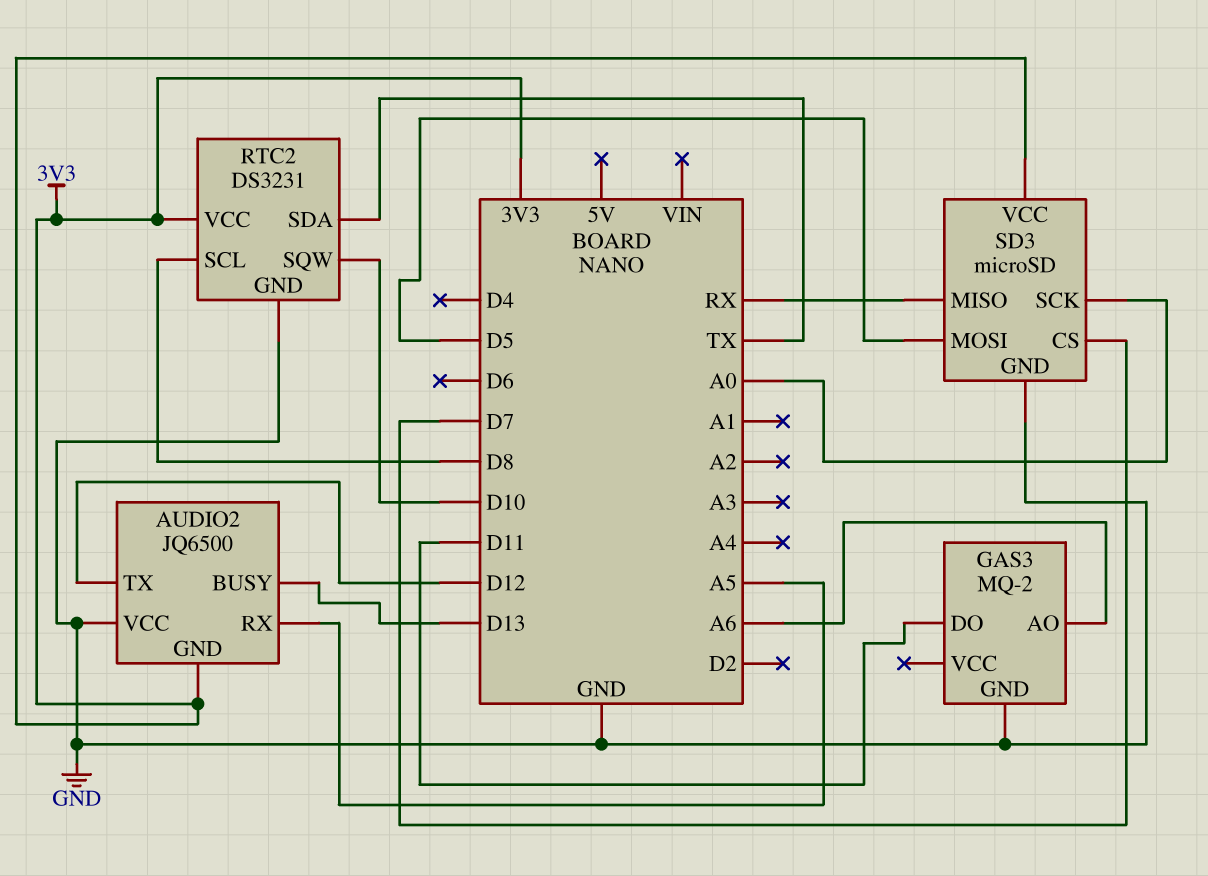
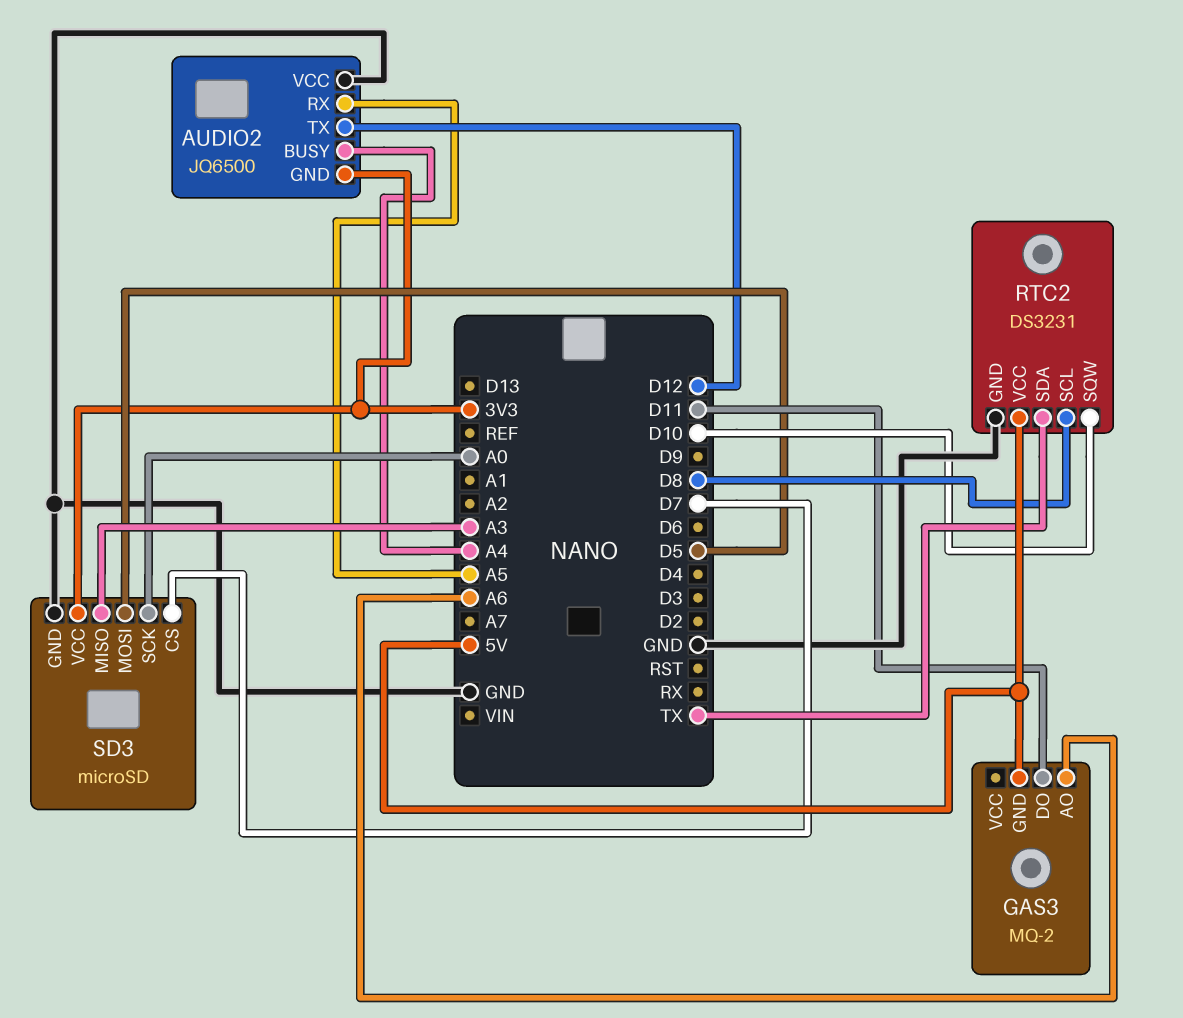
AUDIO2 pin BUSY: D13 -> A4
GAS3 pin GND: GND -> 5V
RTC2 pin VCC: 3V3 -> 5V
SD3 pin MISO: RX -> A3

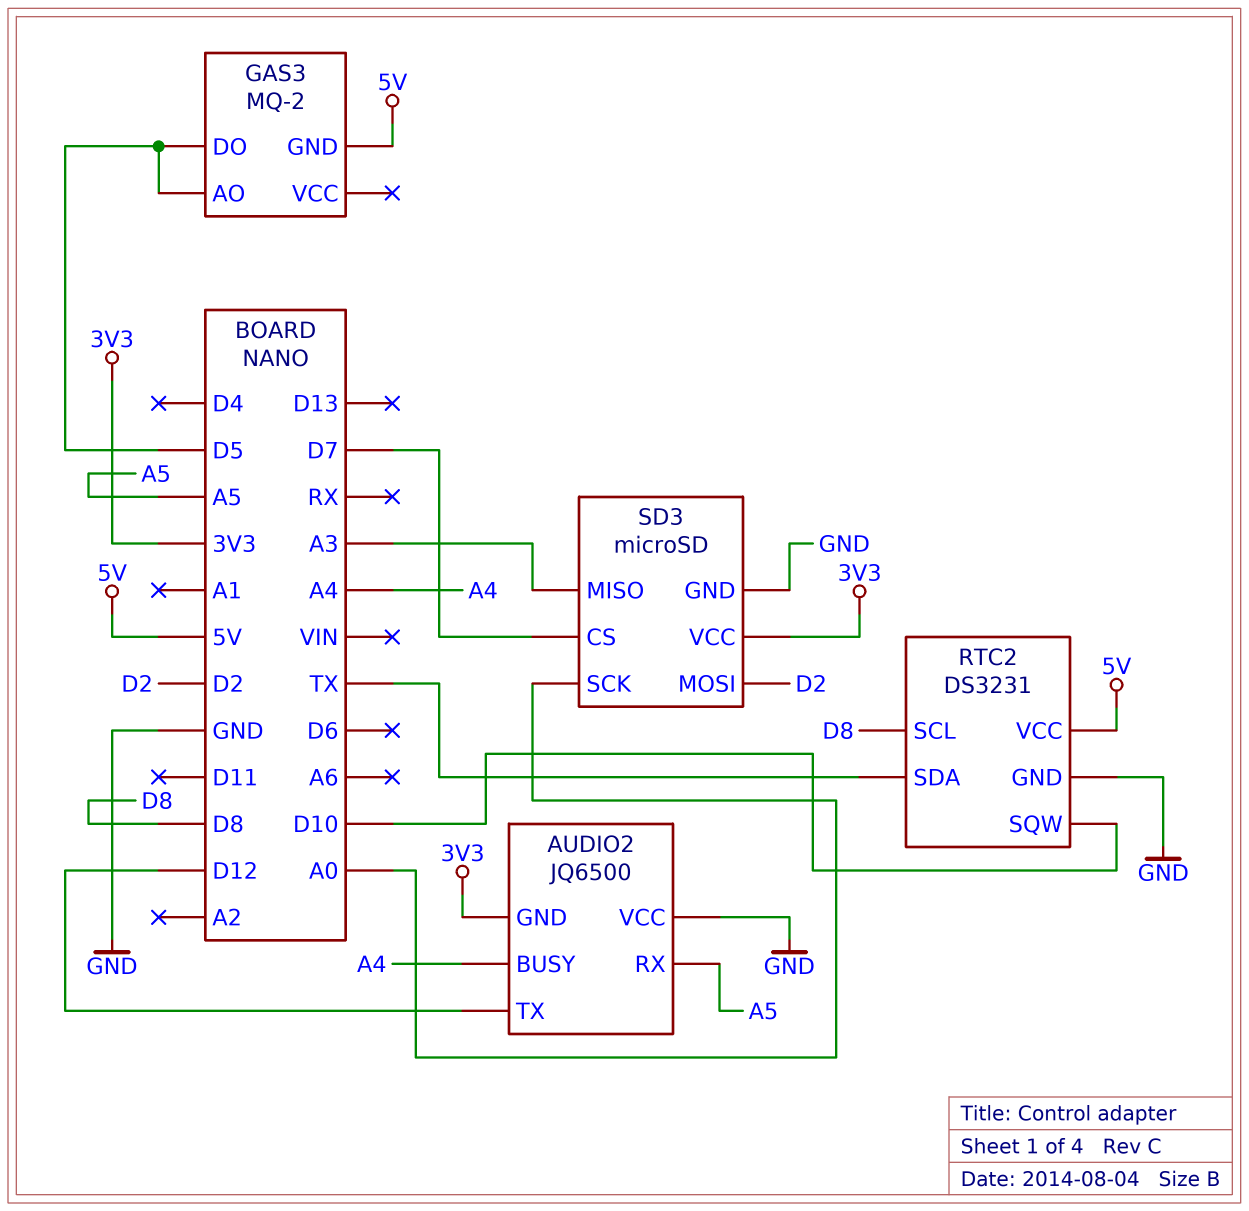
GAS3 pin AO: A6 -> D5
GAS3 pin DO: D11 -> D5
SD3 pin MOSI: D5 -> D2

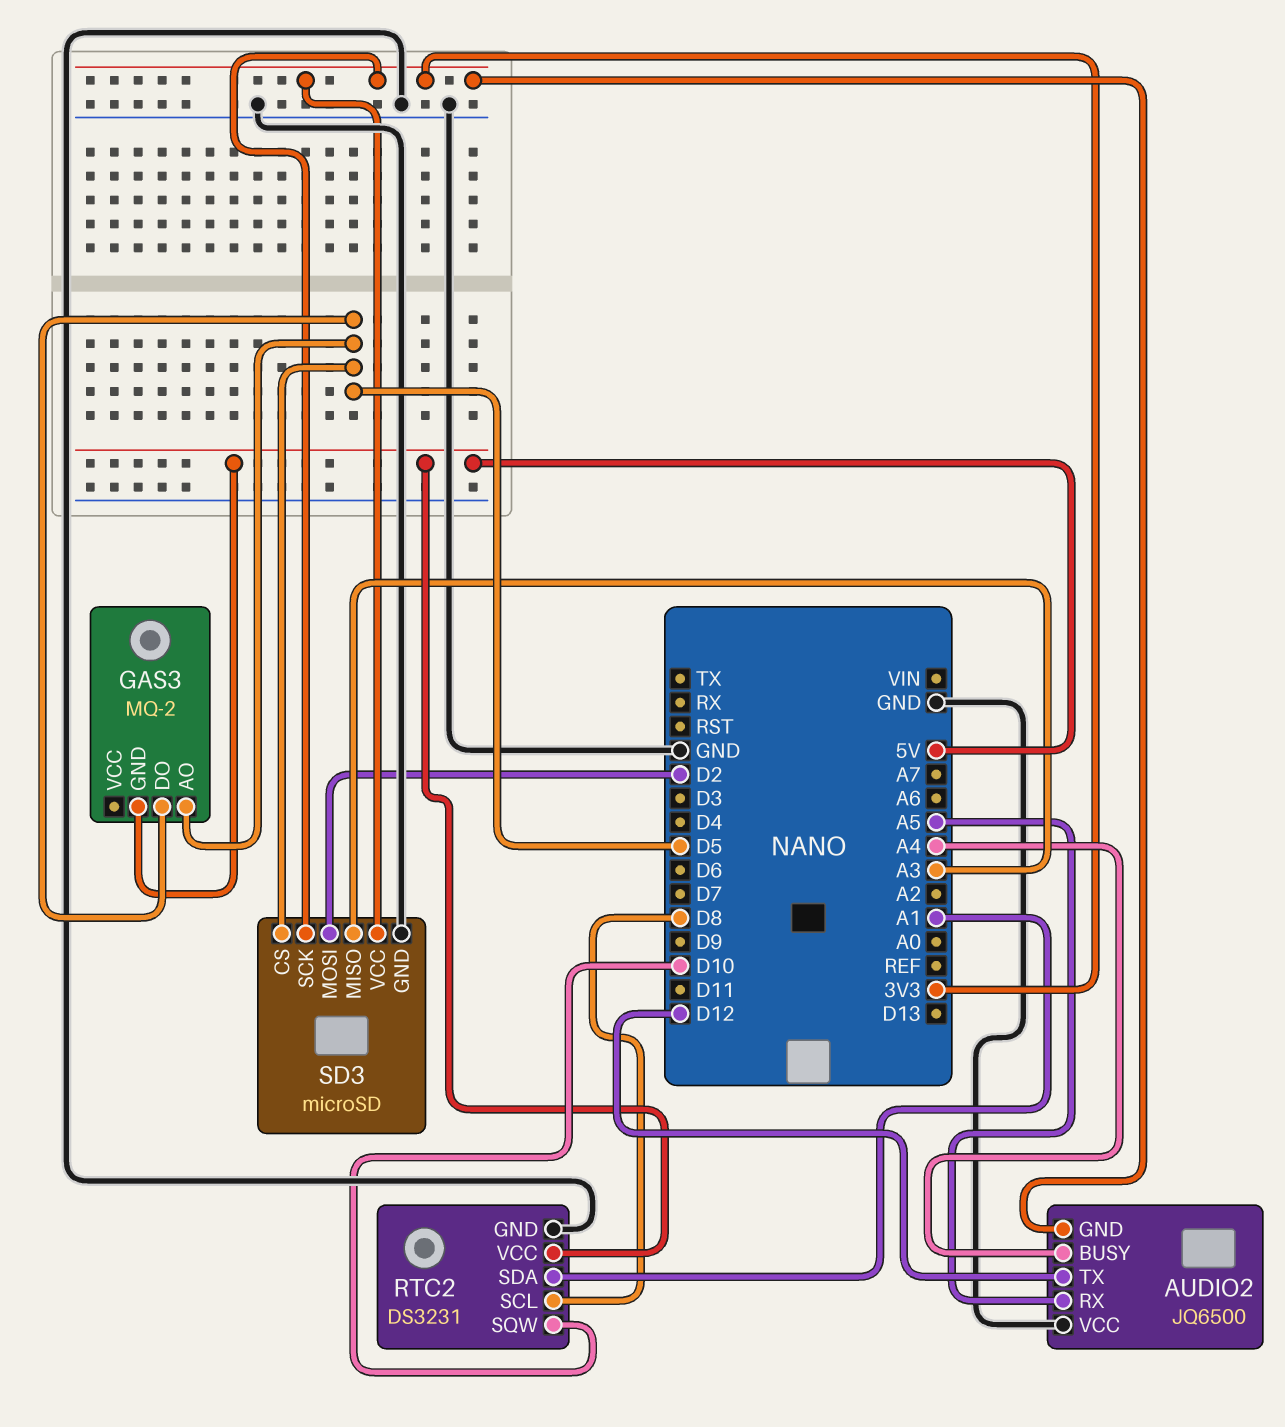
RTC2 pin SDA: TX -> A1
SD3 pin CS: D7 -> D5
SD3 pin SCK: A0 -> 3V3

